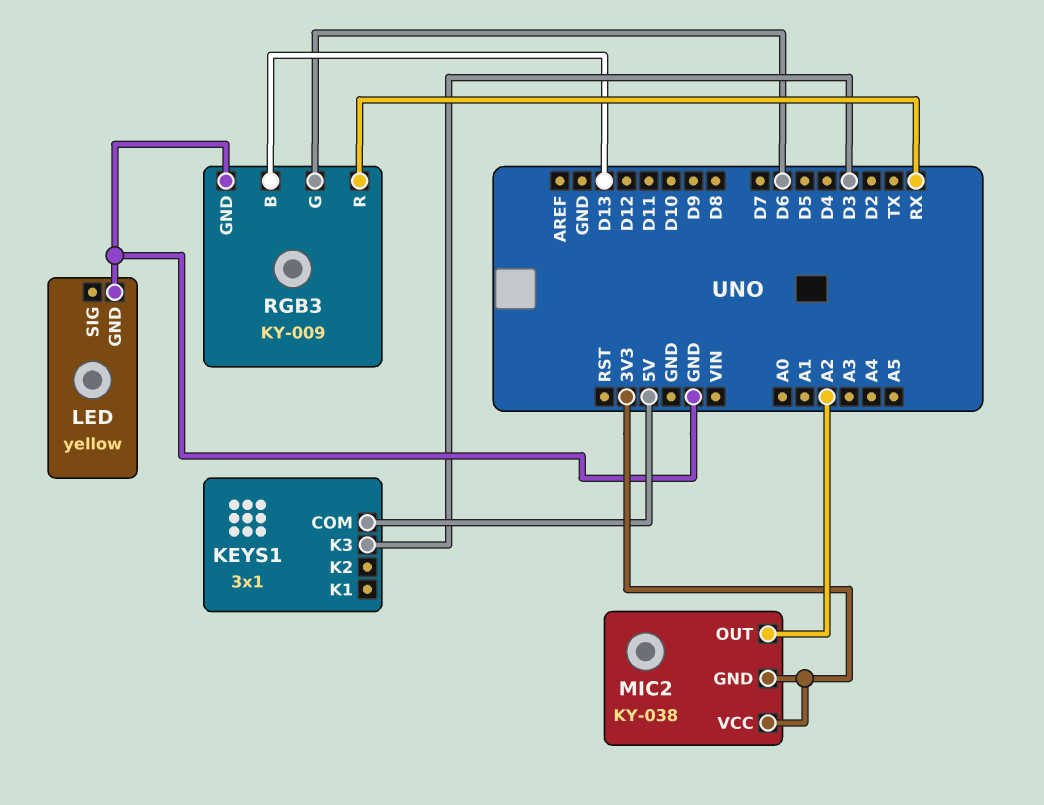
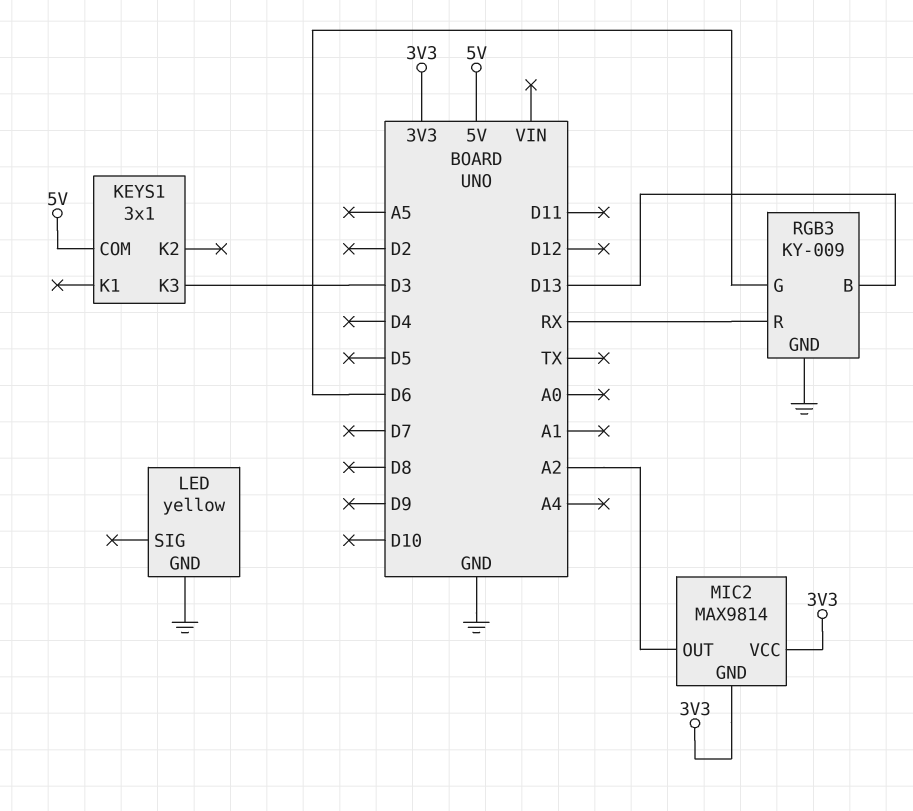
MIC2: KY-038 -> MAX9814

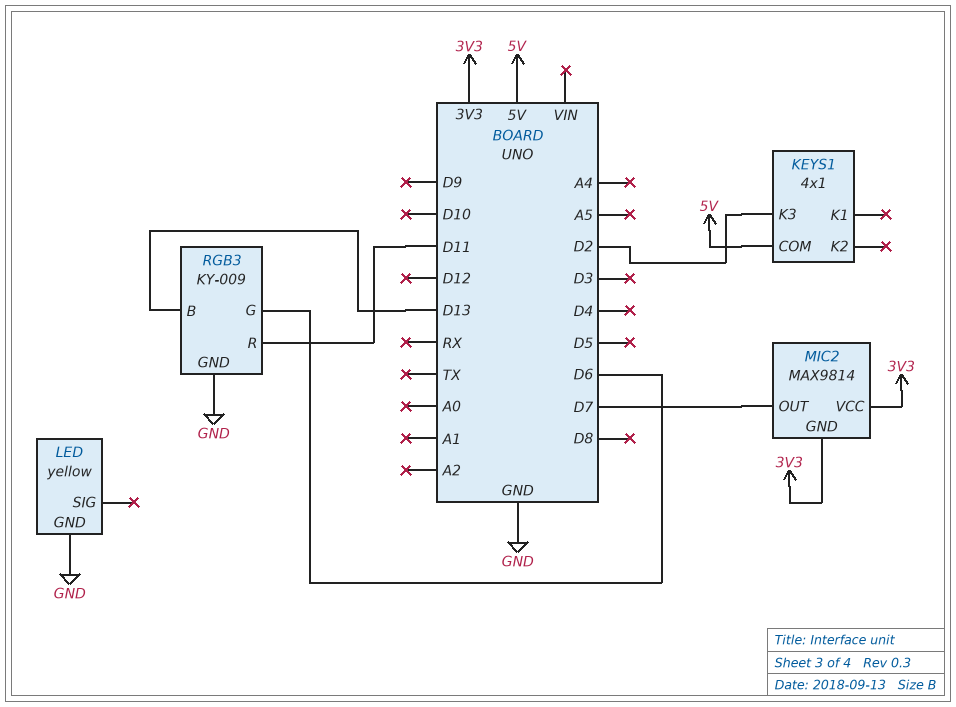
KEYS1: 3x1 -> 4x1
KEYS1 pin K3: D3 -> D2
MIC2 pin OUT: A2 -> D7
RGB3 pin R: RX -> D11

